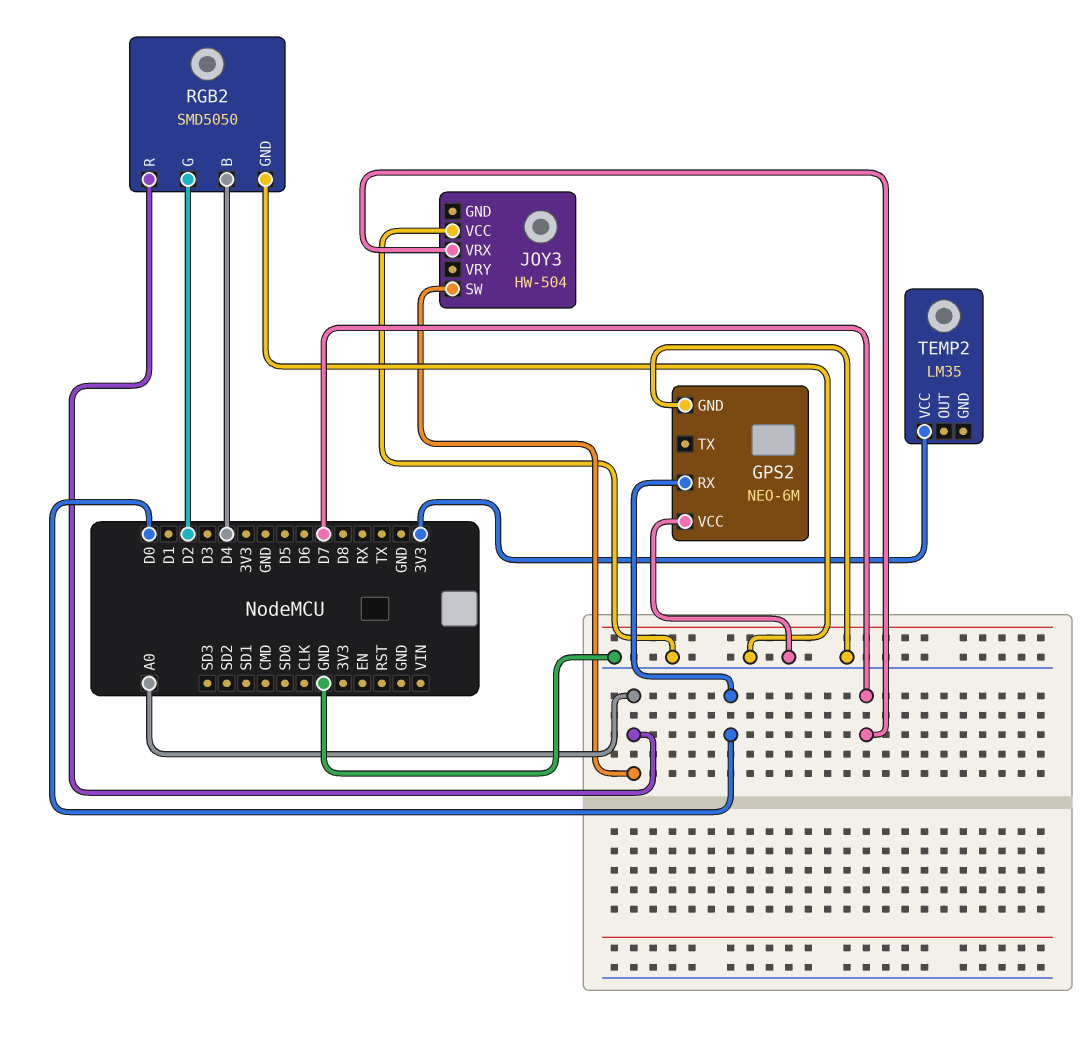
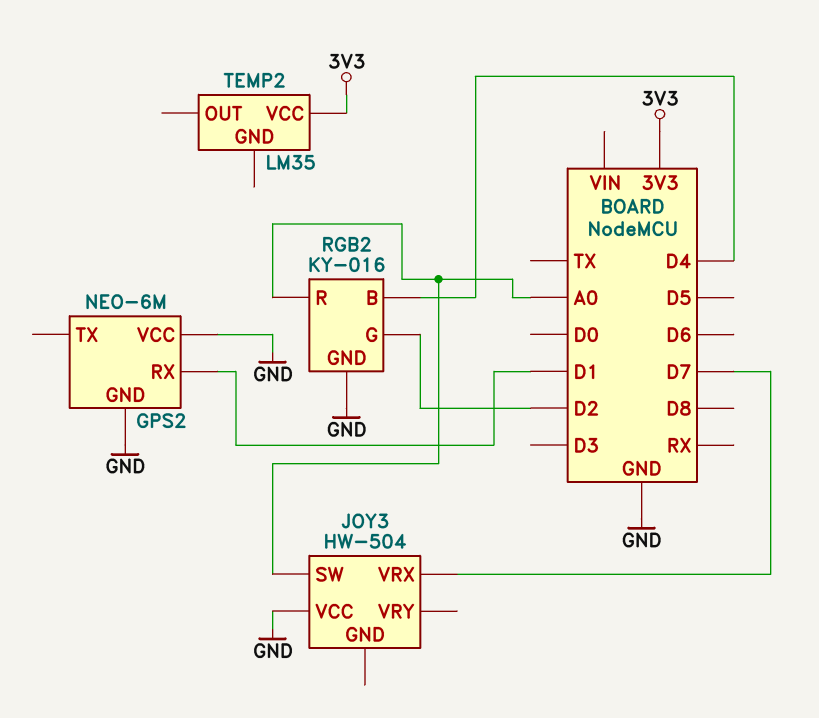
GPS2 pin RX: D0 -> D1
RGB2: SMD5050 -> KY-016

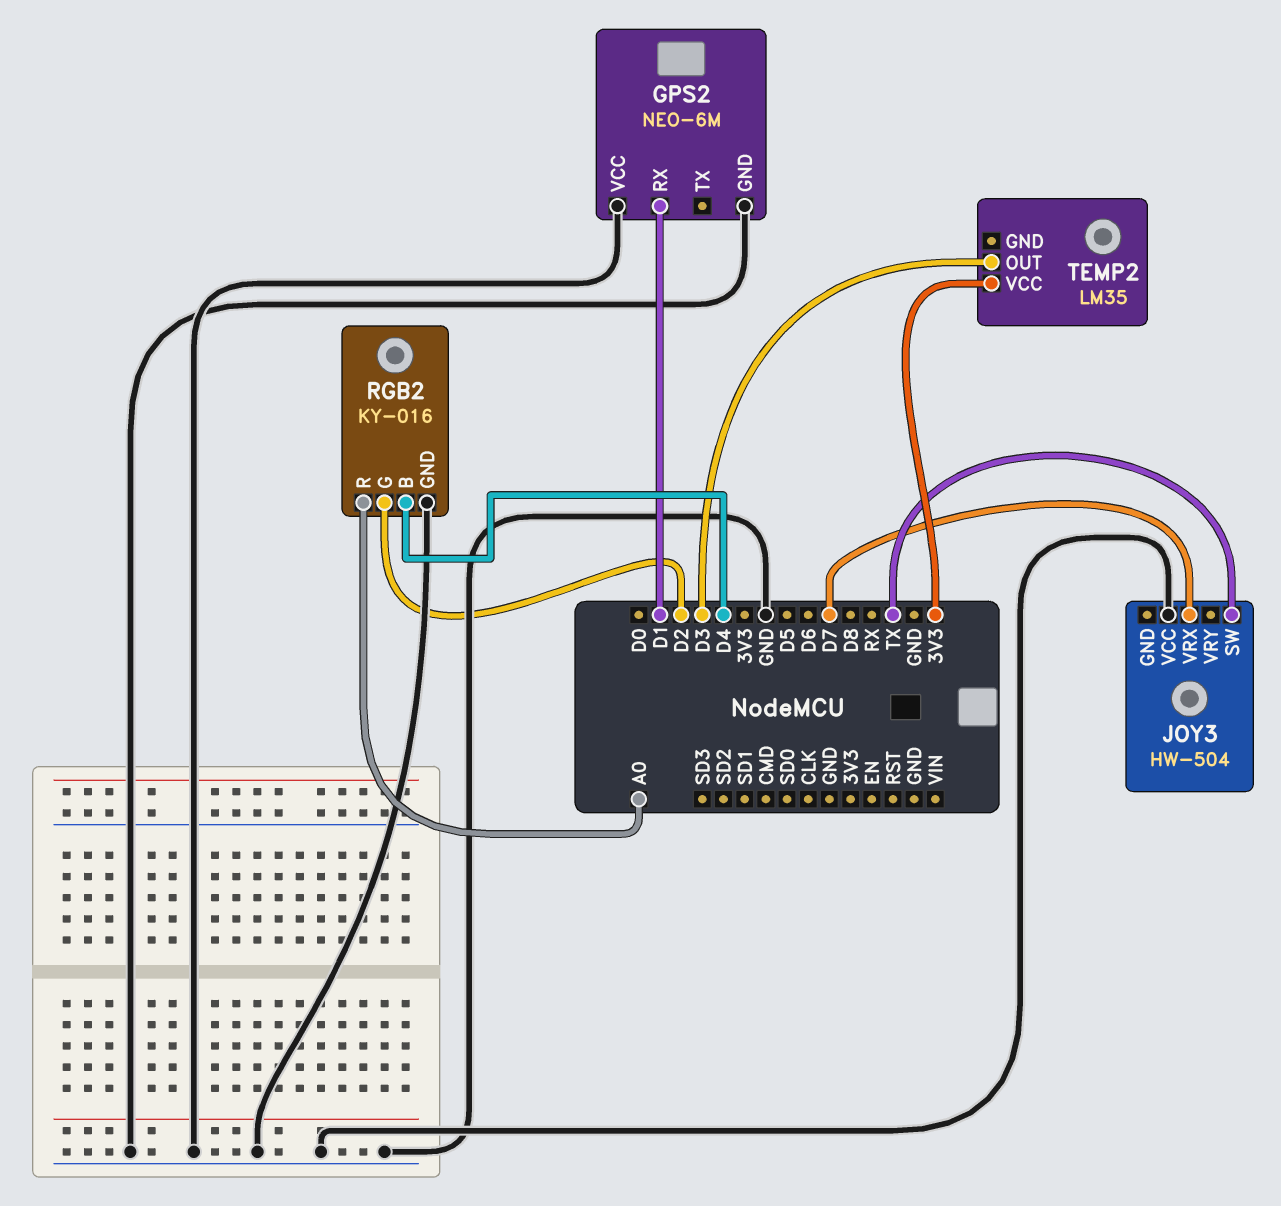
JOY3 pin SW: A0 -> TX
TEMP2 pin OUT: none -> D3

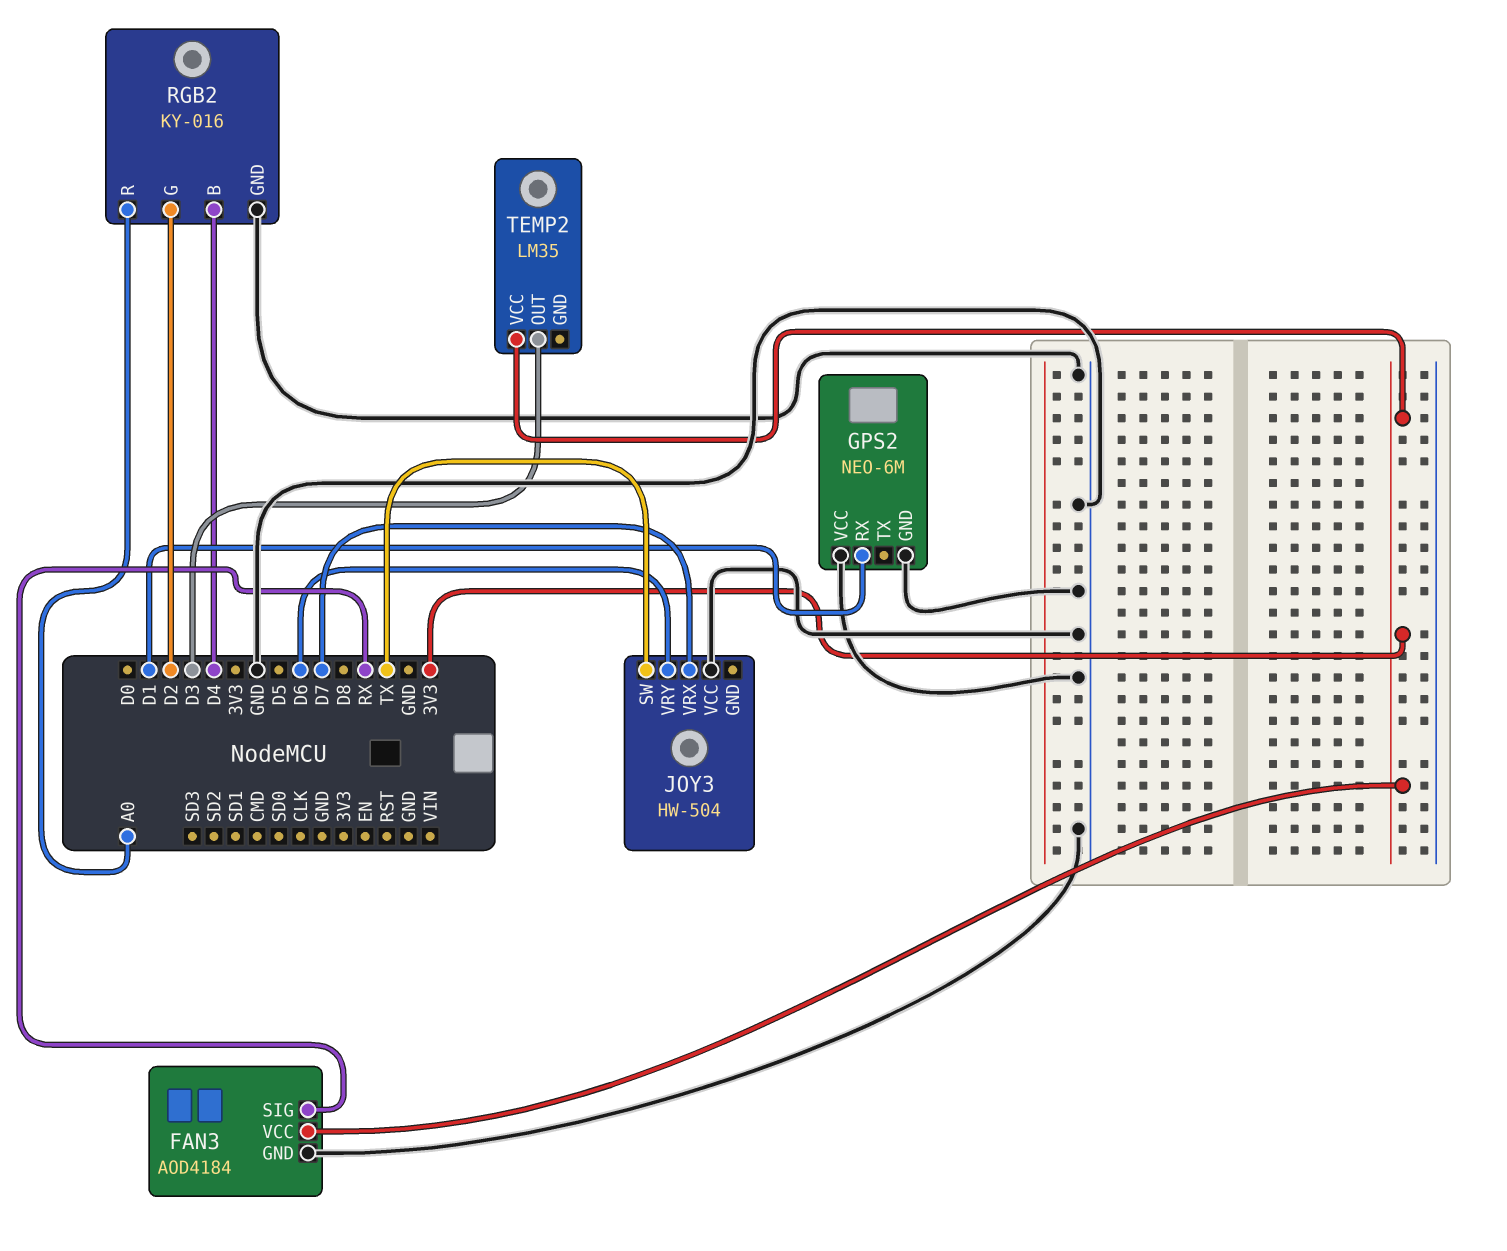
FAN3: none -> AOD4184
FAN3 pin GND: none -> GND
FAN3 pin SIG: none -> RX
FAN3 pin VCC: none -> 3V3
JOY3 pin VRY: none -> D6

